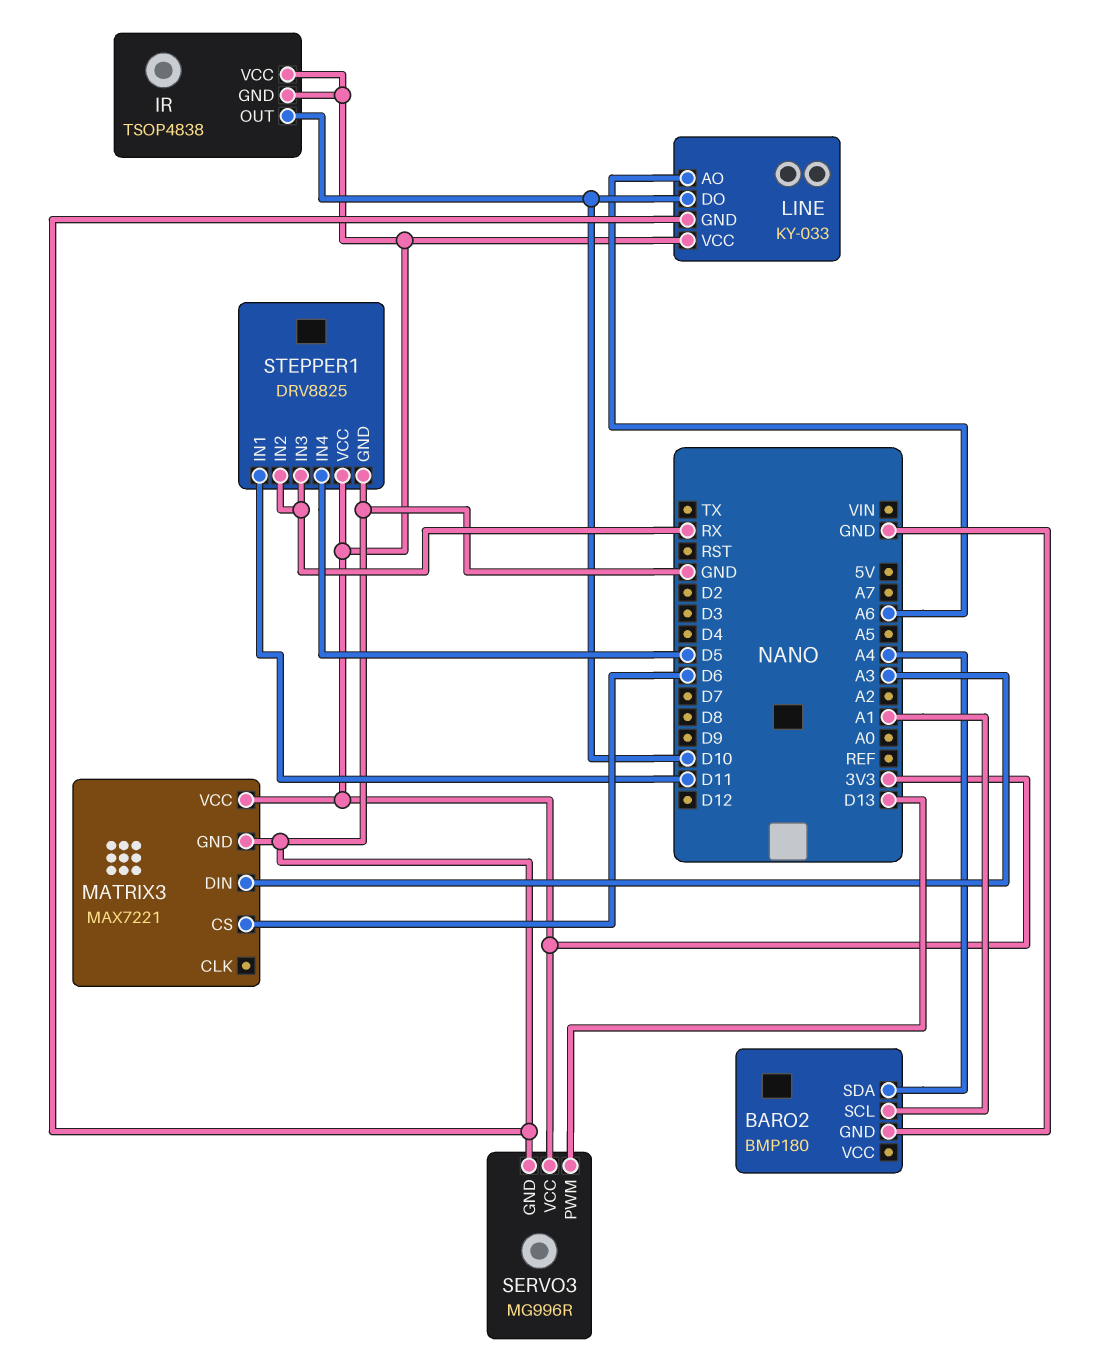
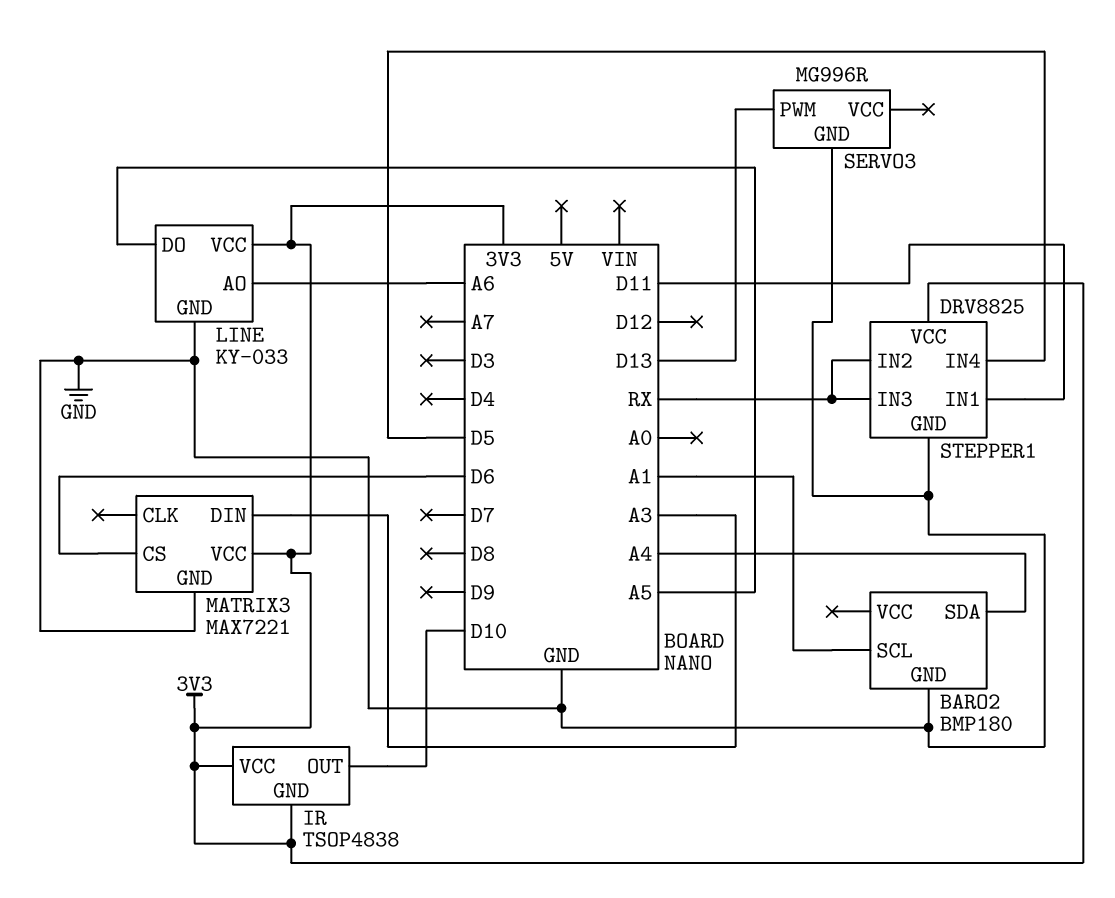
LINE pin DO: D10 -> A5
SERVO3 pin VCC: 3V3 -> none

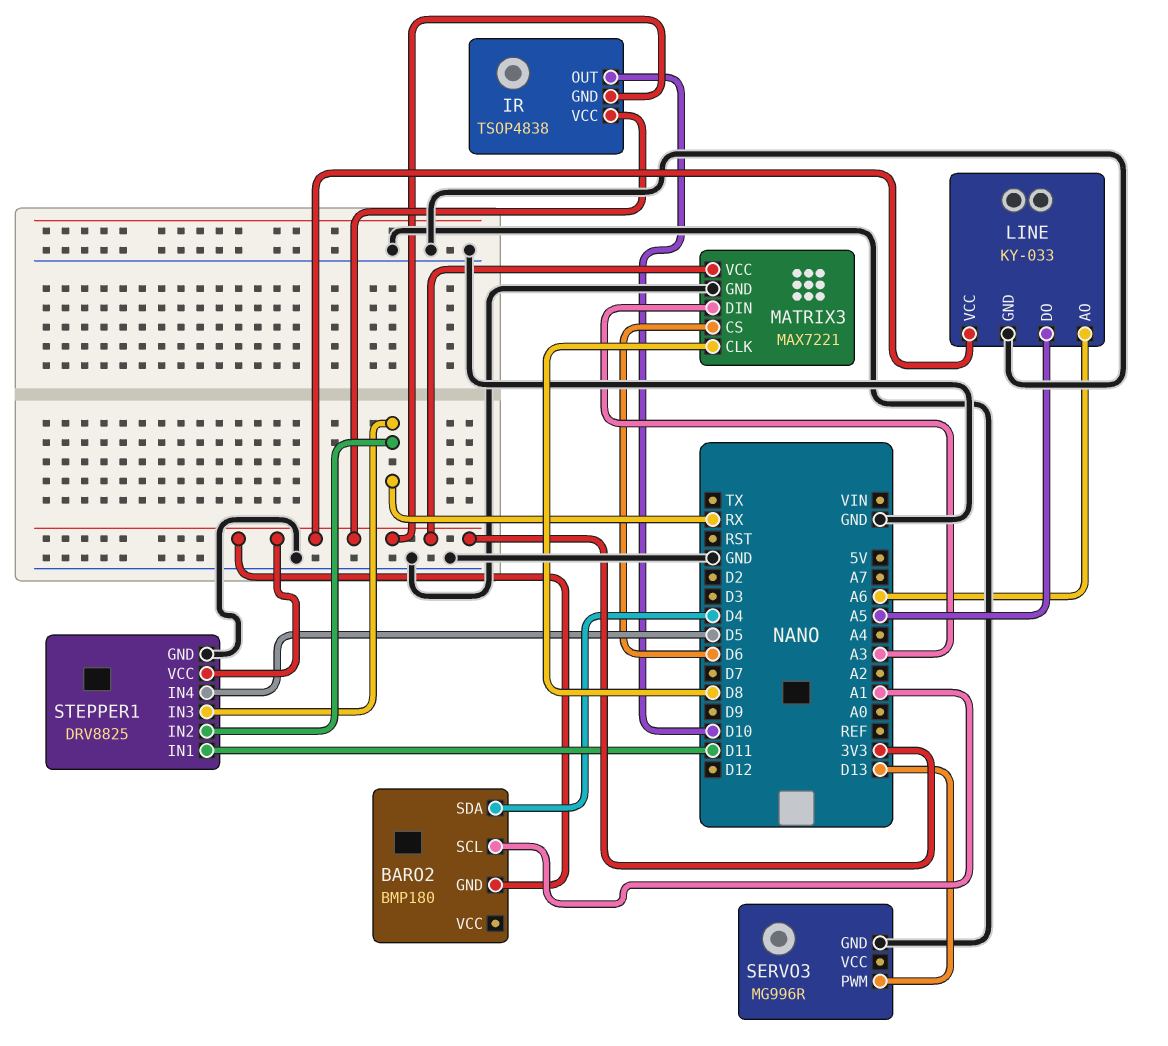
BARO2 pin GND: GND -> 3V3
BARO2 pin SDA: A4 -> D4
MATRIX3 pin CLK: none -> D8

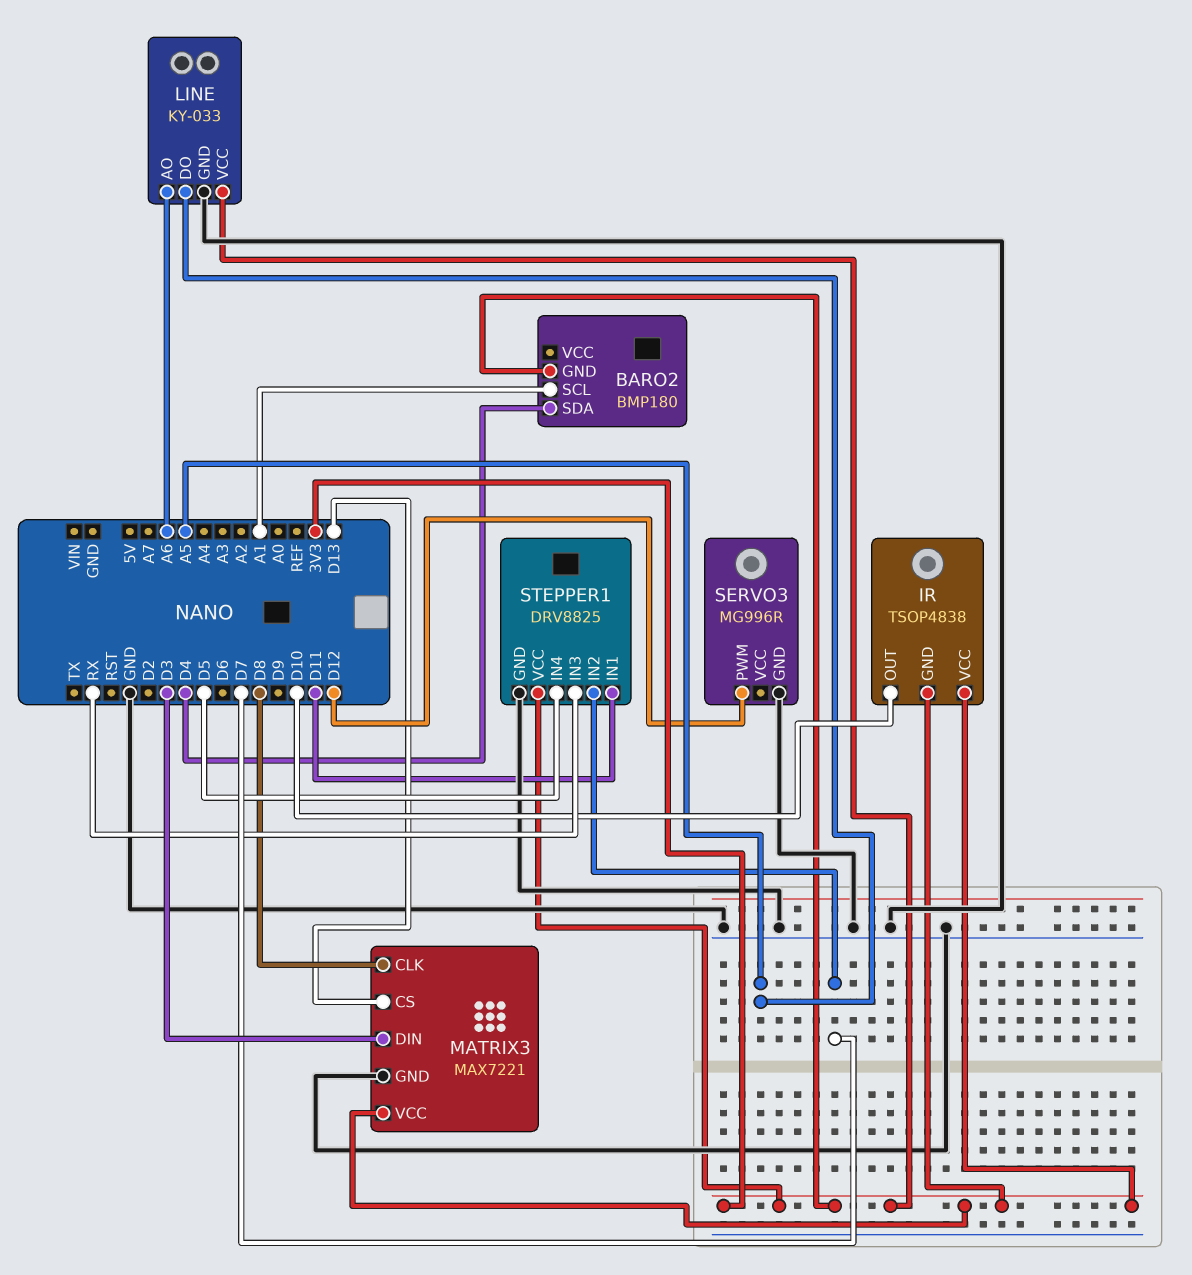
MATRIX3 pin CS: D6 -> D13
MATRIX3 pin DIN: A3 -> D3
SERVO3 pin PWM: D13 -> D12
STEPPER1 pin IN2: RX -> D7

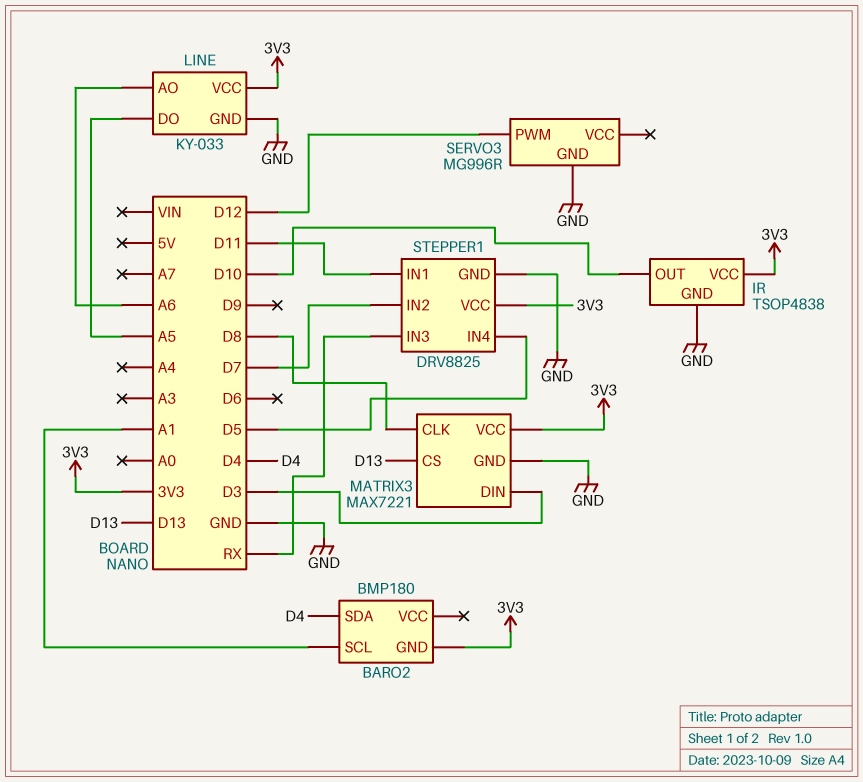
IR pin GND: 3V3 -> GND

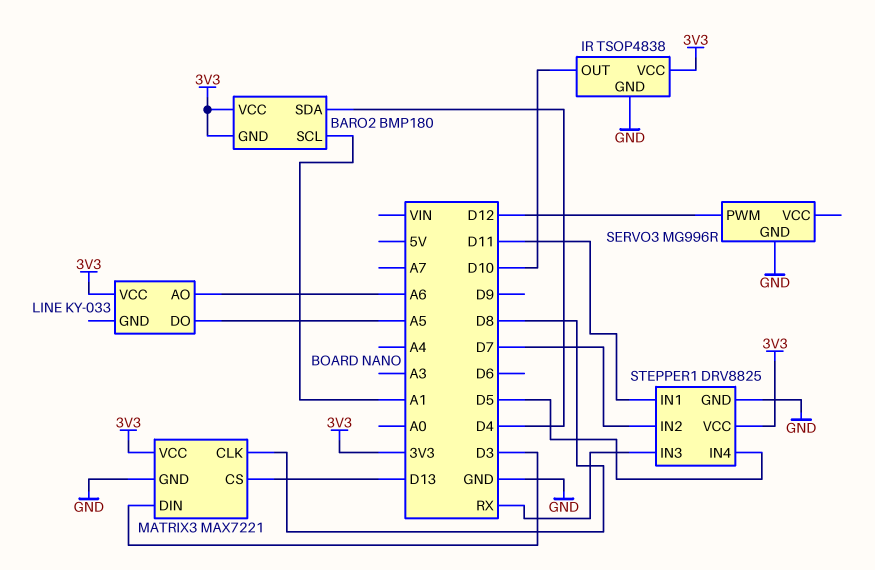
BARO2 pin VCC: none -> 3V3
LINE pin GND: GND -> none

